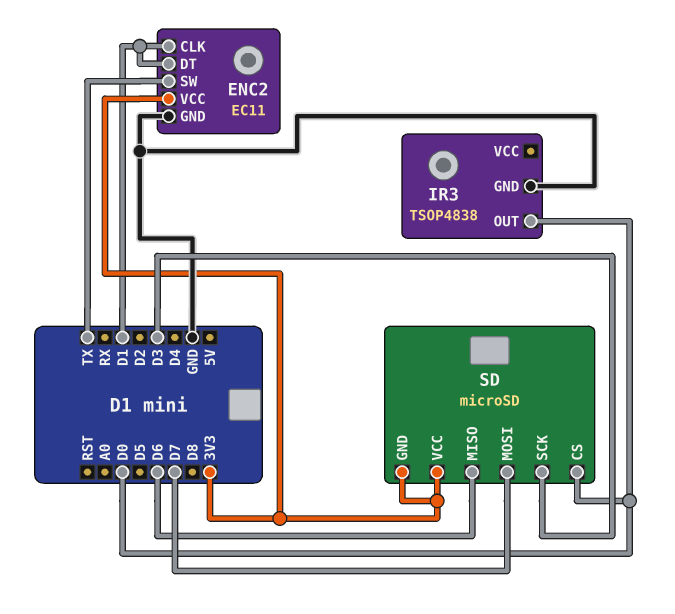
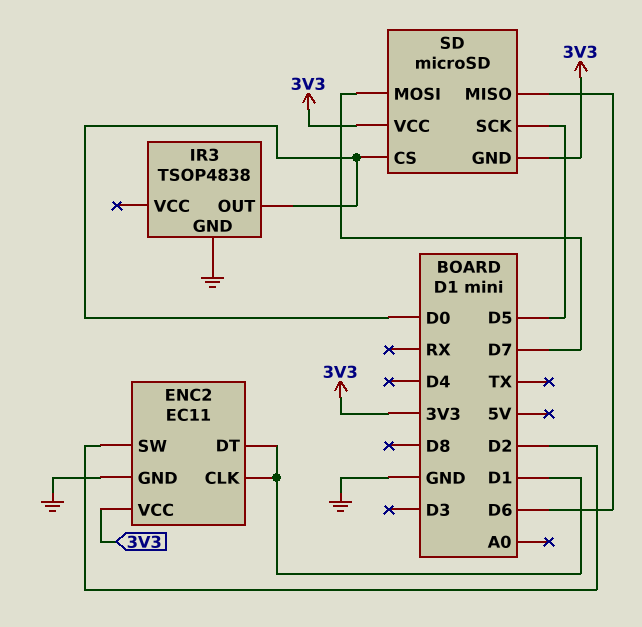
ENC2 pin SW: TX -> D2
SD pin SCK: D3 -> D5

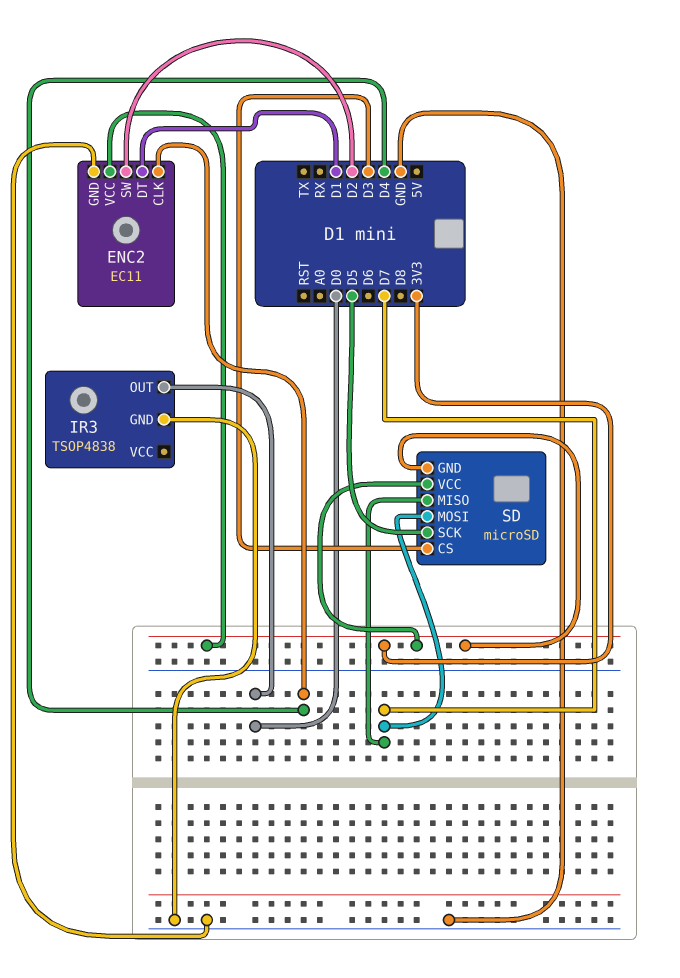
ENC2 pin CLK: D1 -> D4
SD pin CS: D0 -> D3
SD pin MISO: D6 -> D7

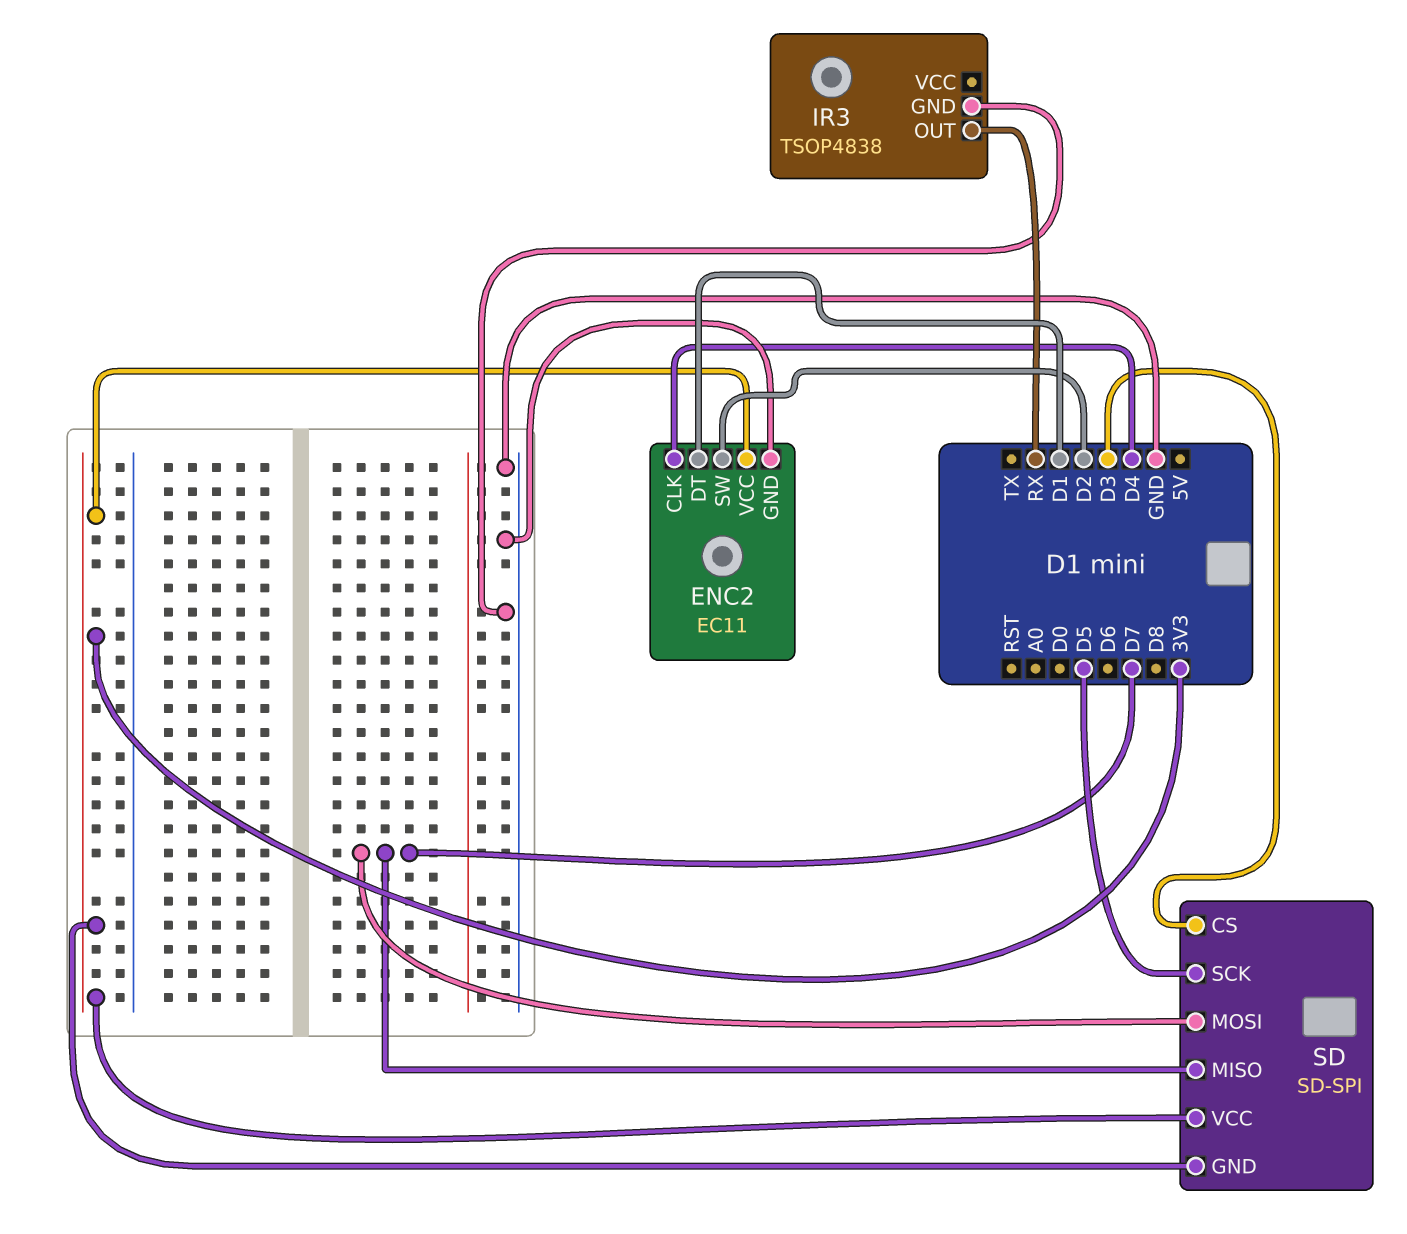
IR3 pin OUT: D0 -> RX
SD: microSD -> SD-SPI

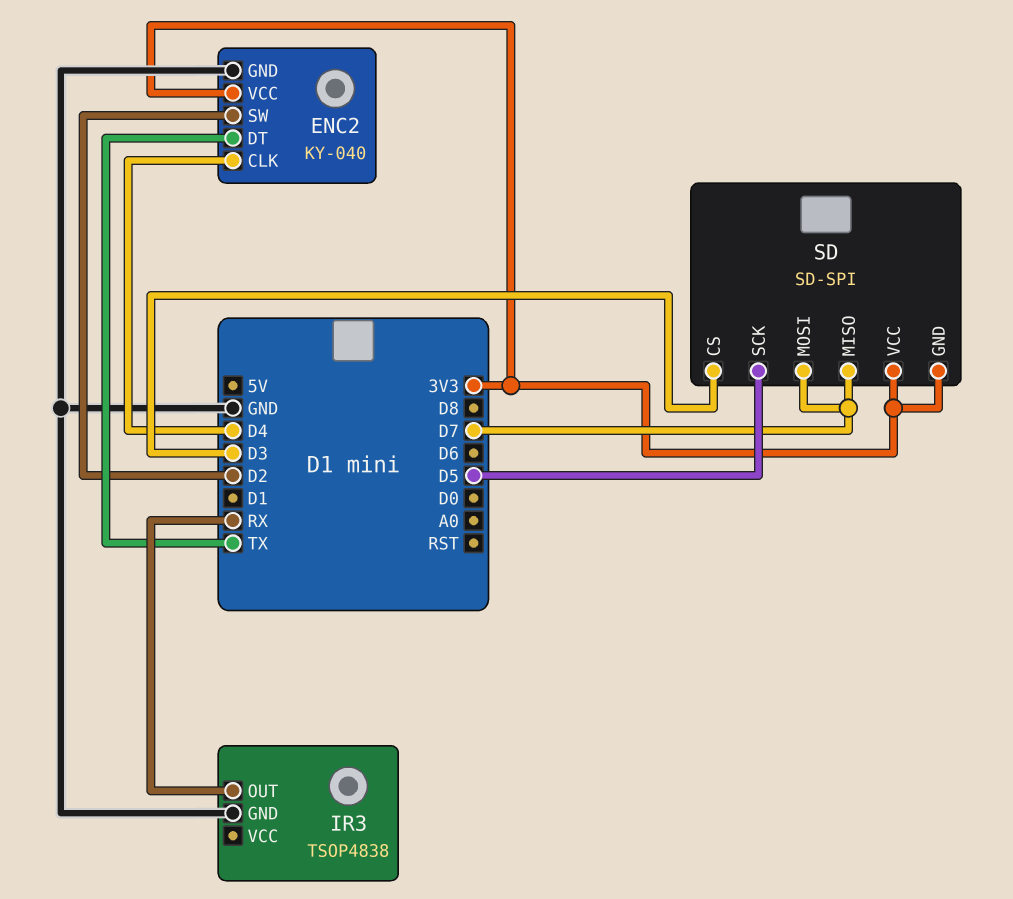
ENC2: EC11 -> KY-040
ENC2 pin DT: D1 -> TX

